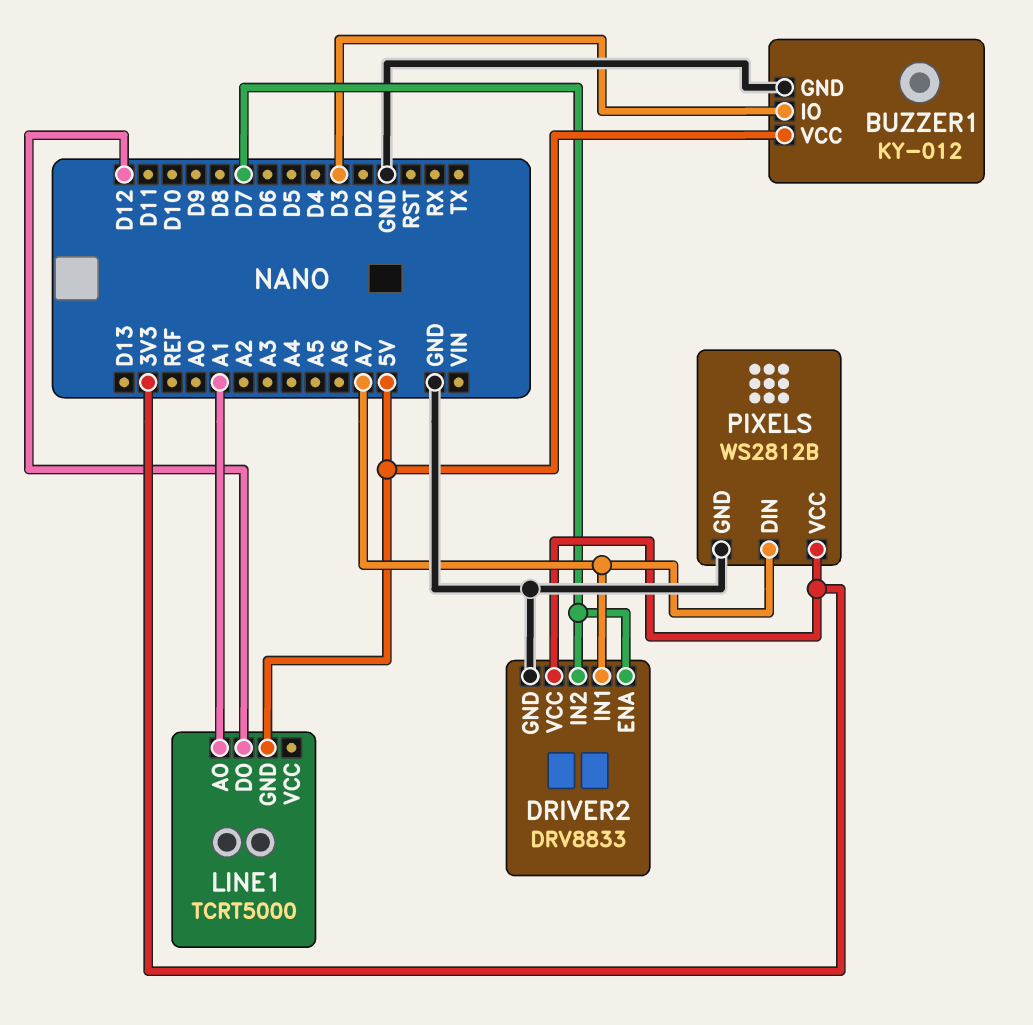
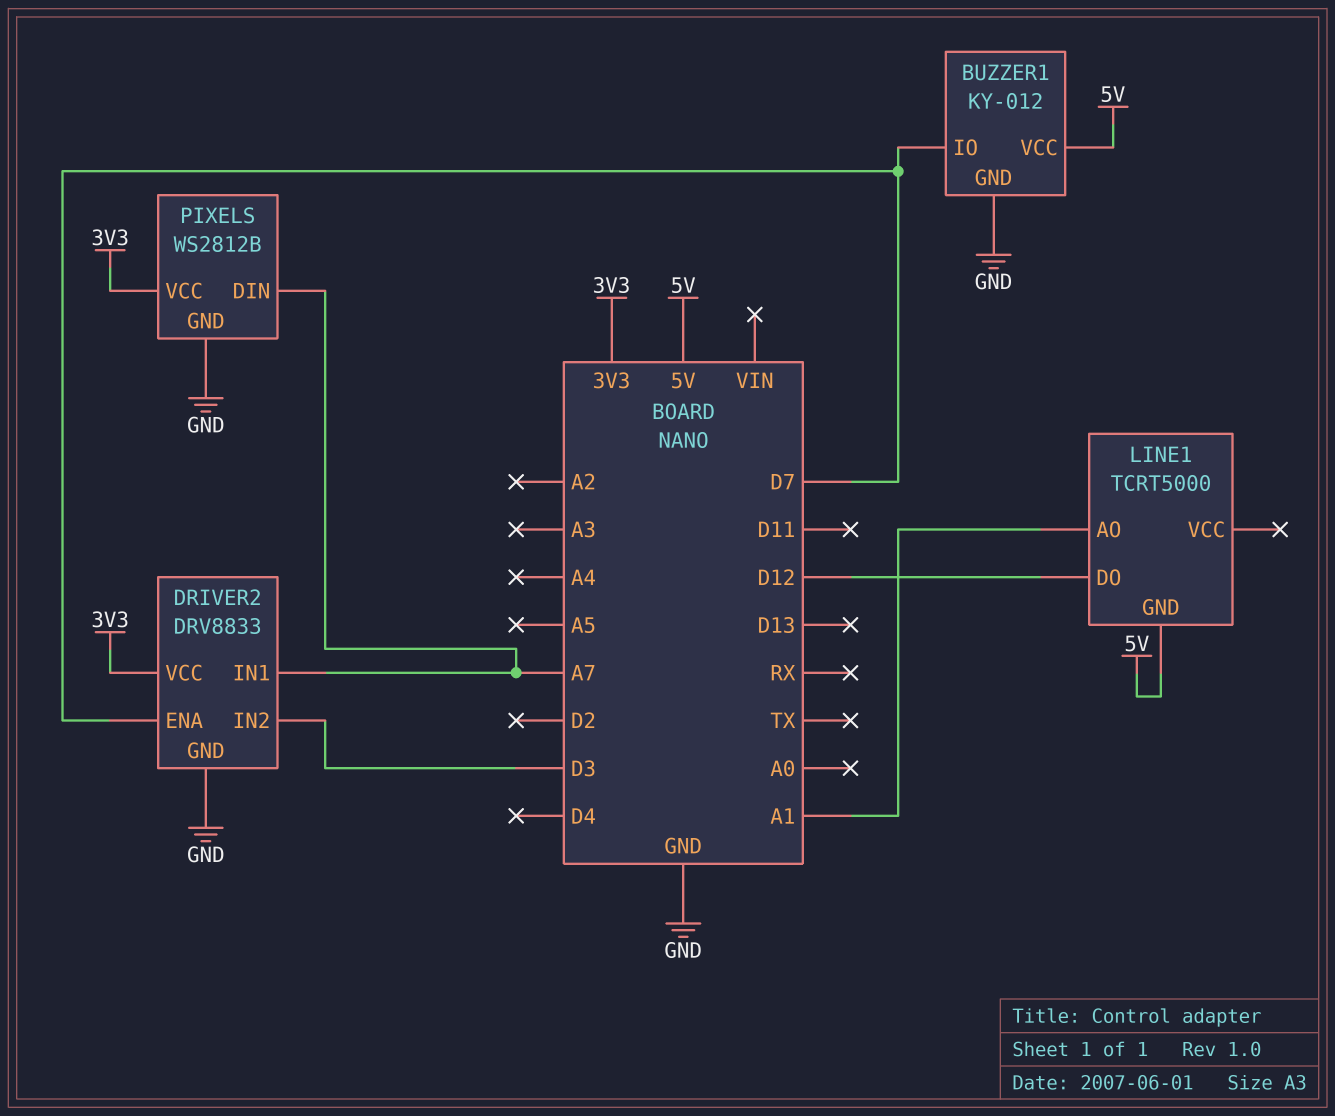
BUZZER1 pin IO: D3 -> D7
DRIVER2 pin IN2: D7 -> D3

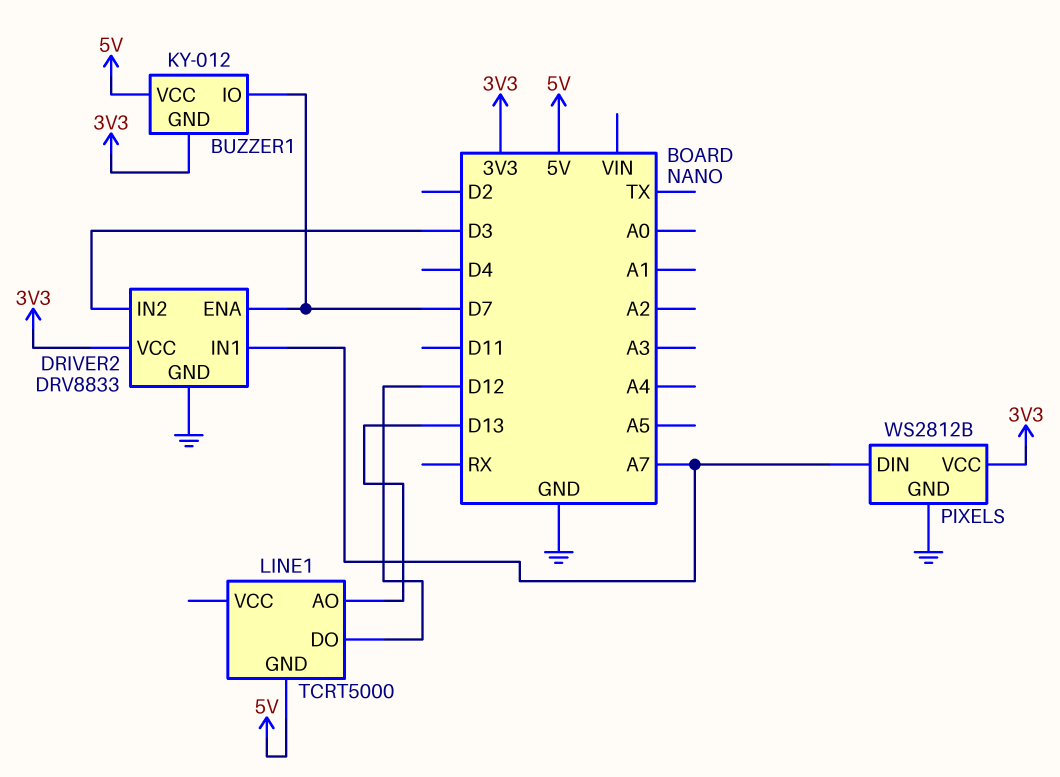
BUZZER1 pin GND: GND -> 3V3
LINE1 pin AO: A1 -> D13

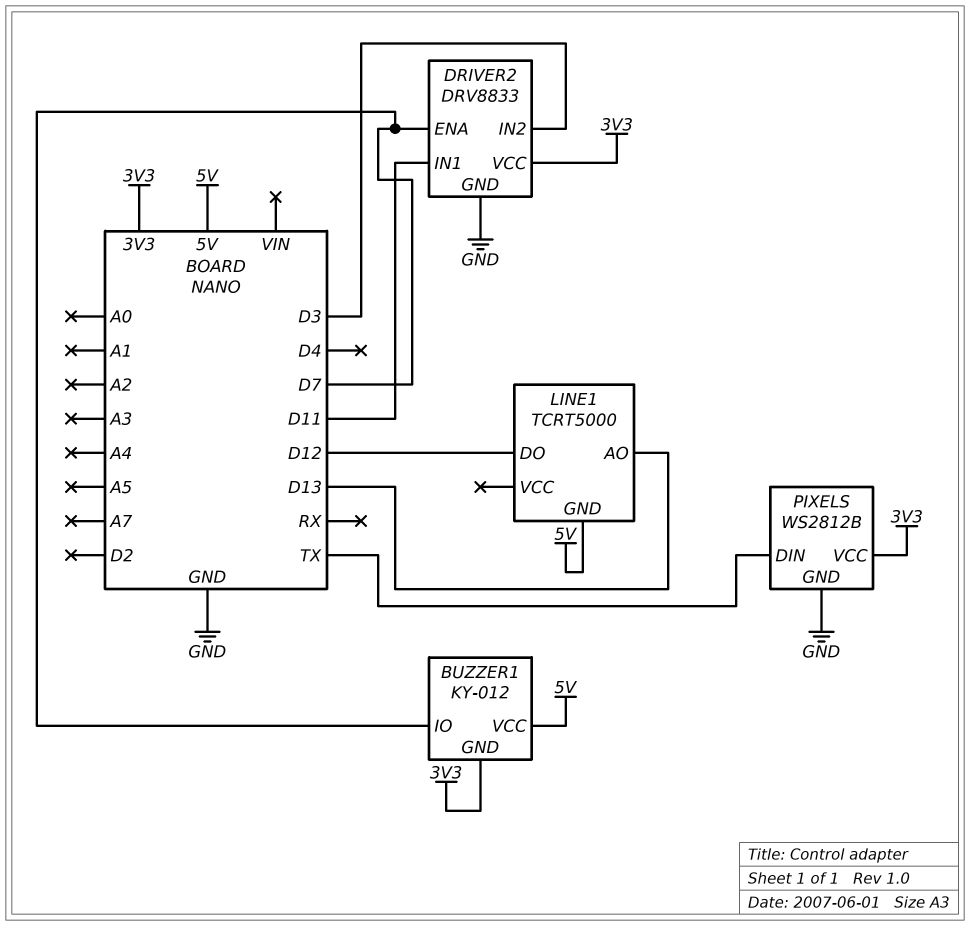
DRIVER2 pin IN1: A7 -> D11
PIXELS pin DIN: A7 -> TX

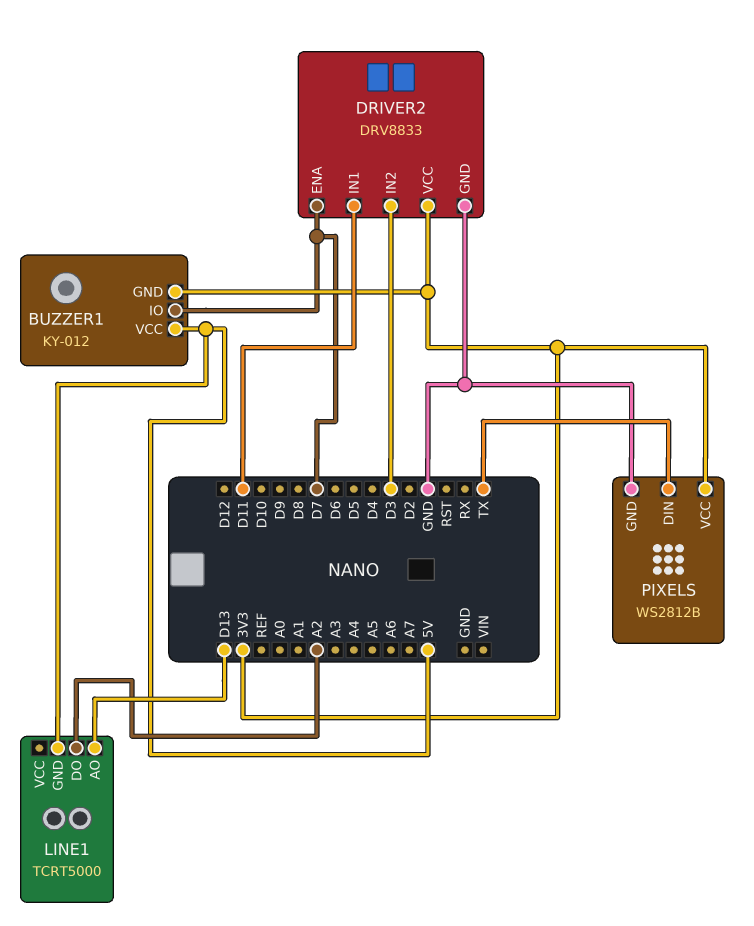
LINE1 pin DO: D12 -> A2

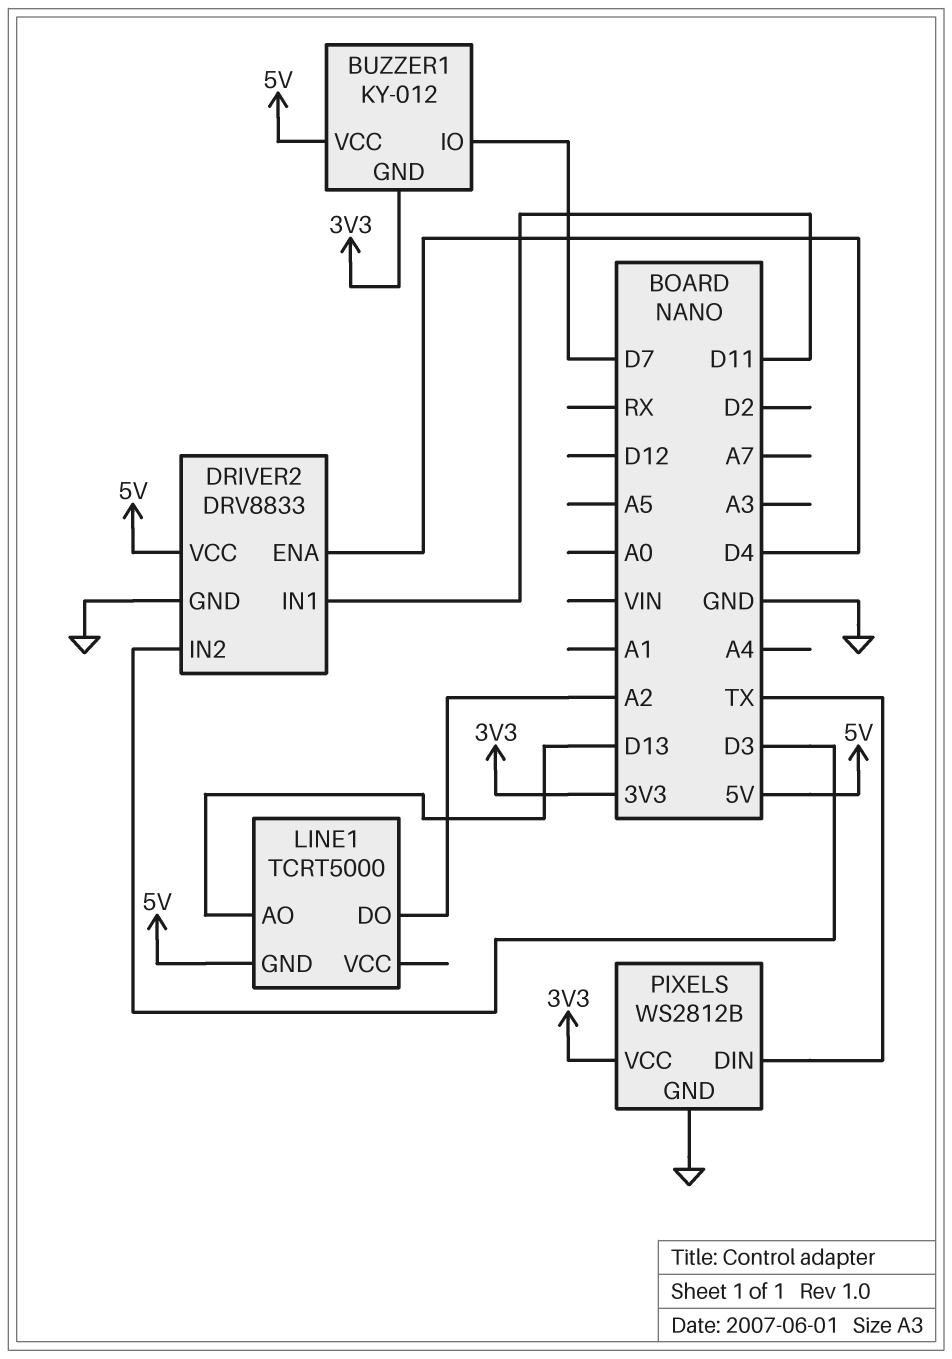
DRIVER2 pin ENA: D7 -> D4
DRIVER2 pin VCC: 3V3 -> 5V

